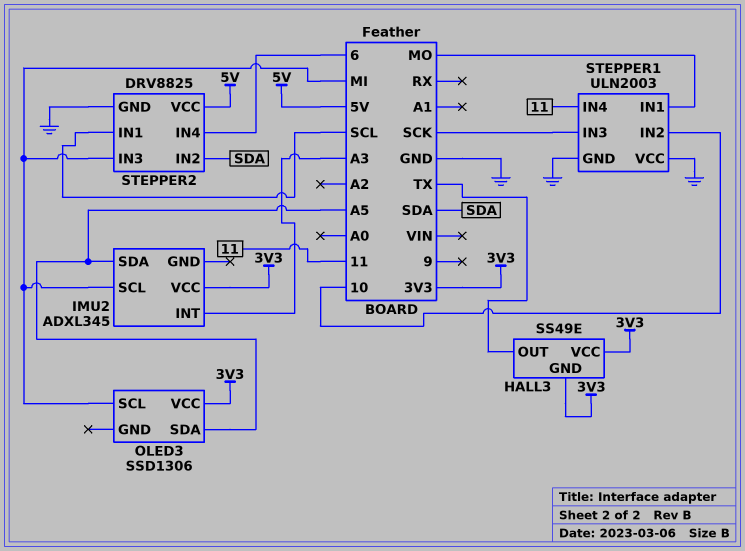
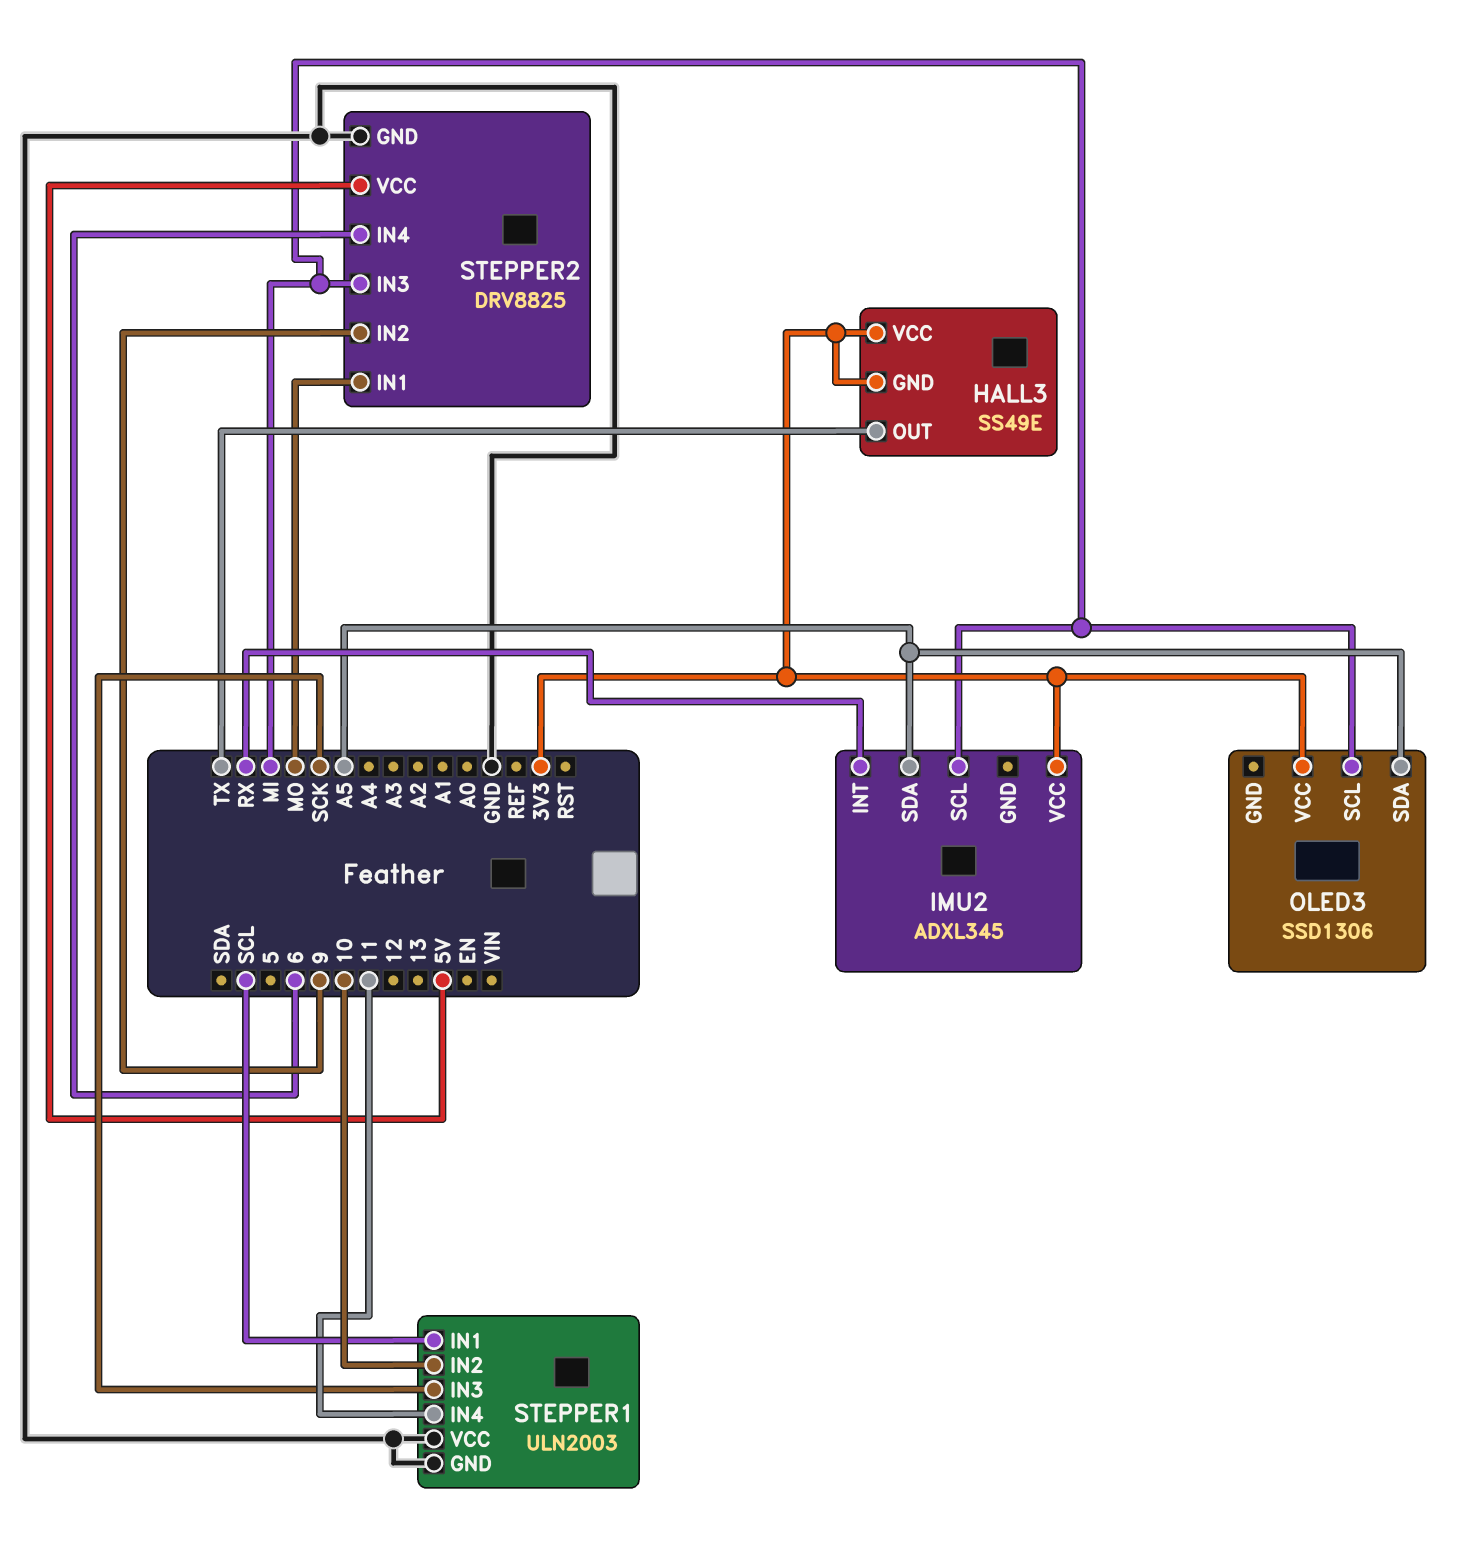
IMU2 pin INT: A3 -> RX
STEPPER1 pin IN1: MO -> SCL
STEPPER2 pin IN1: SCL -> MO
STEPPER2 pin IN2: SDA -> 9

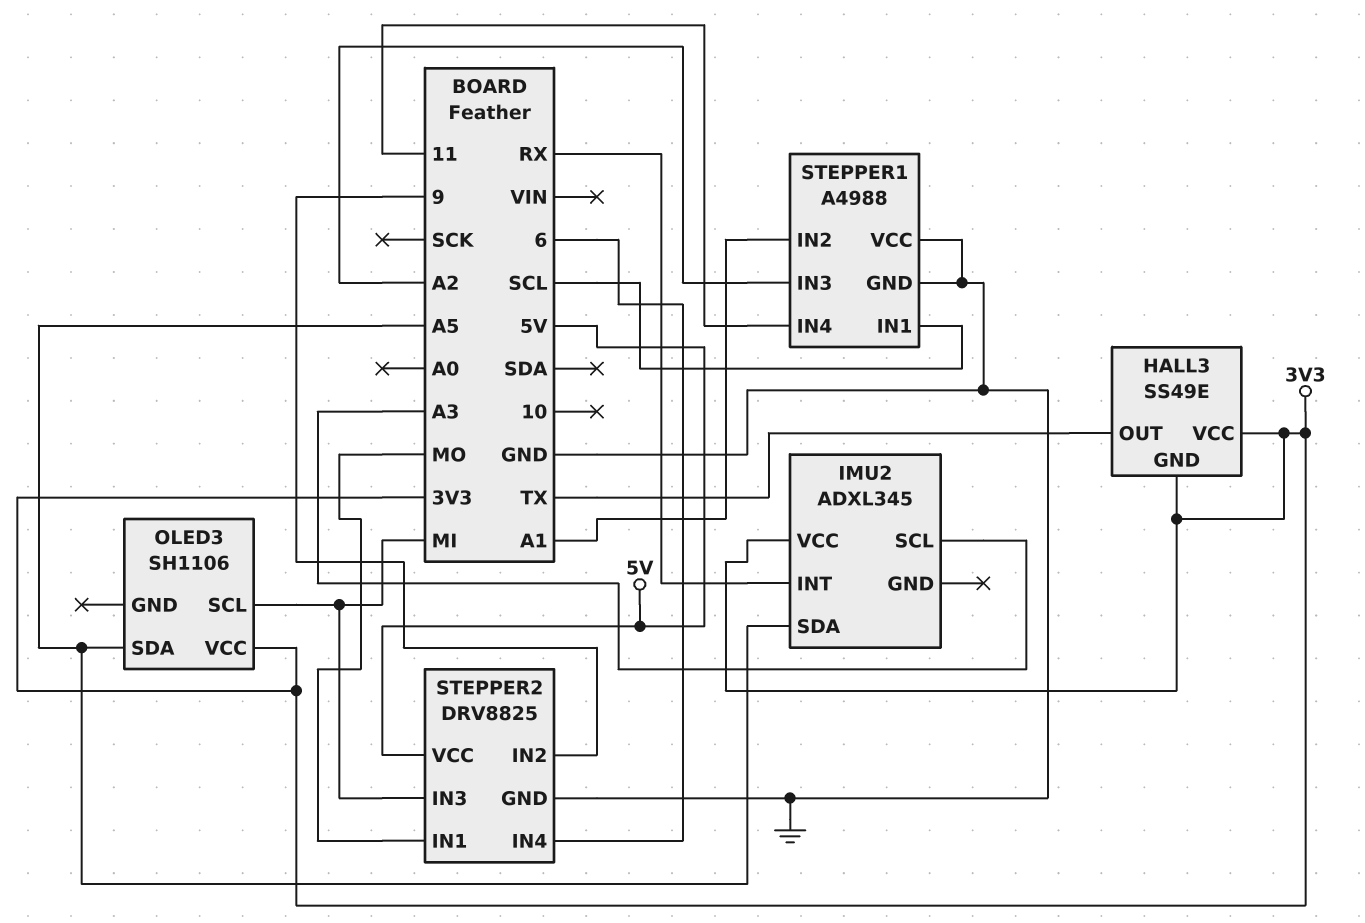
IMU2 pin SCL: MI -> A3
OLED3: SSD1306 -> SH1106
STEPPER1: ULN2003 -> A4988
STEPPER1 pin IN2: 10 -> A1
STEPPER1 pin IN3: SCK -> A2

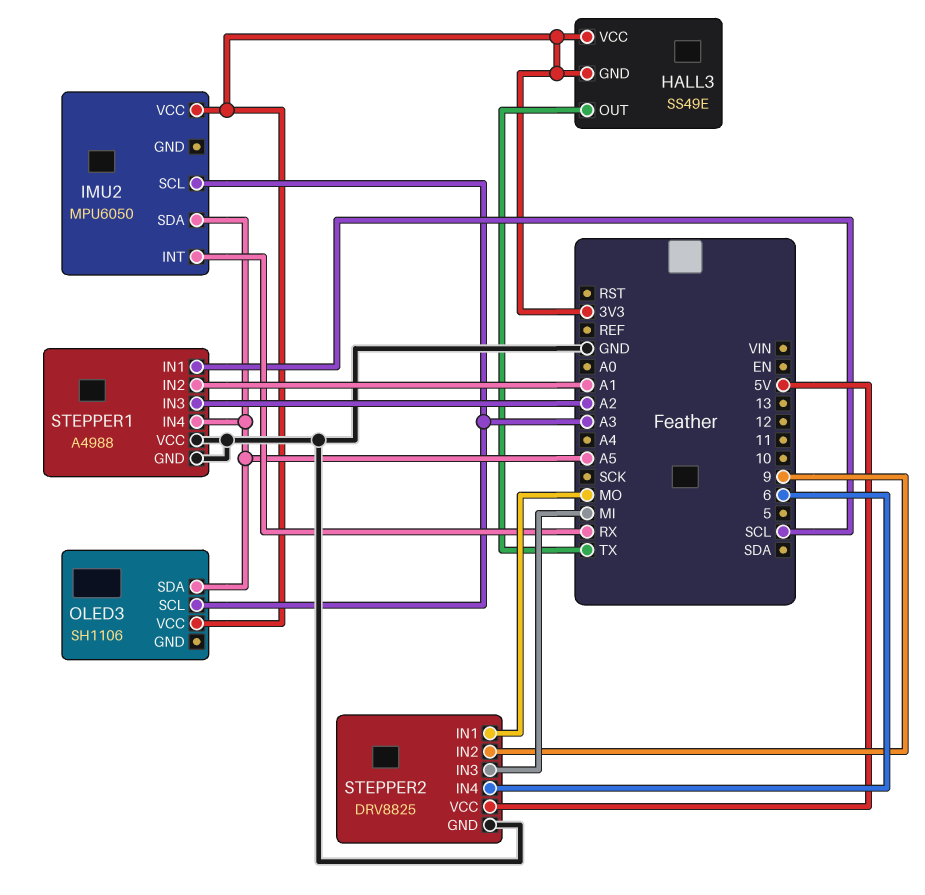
IMU2: ADXL345 -> MPU6050
OLED3 pin SCL: MI -> A3
STEPPER1 pin IN4: 11 -> A5

